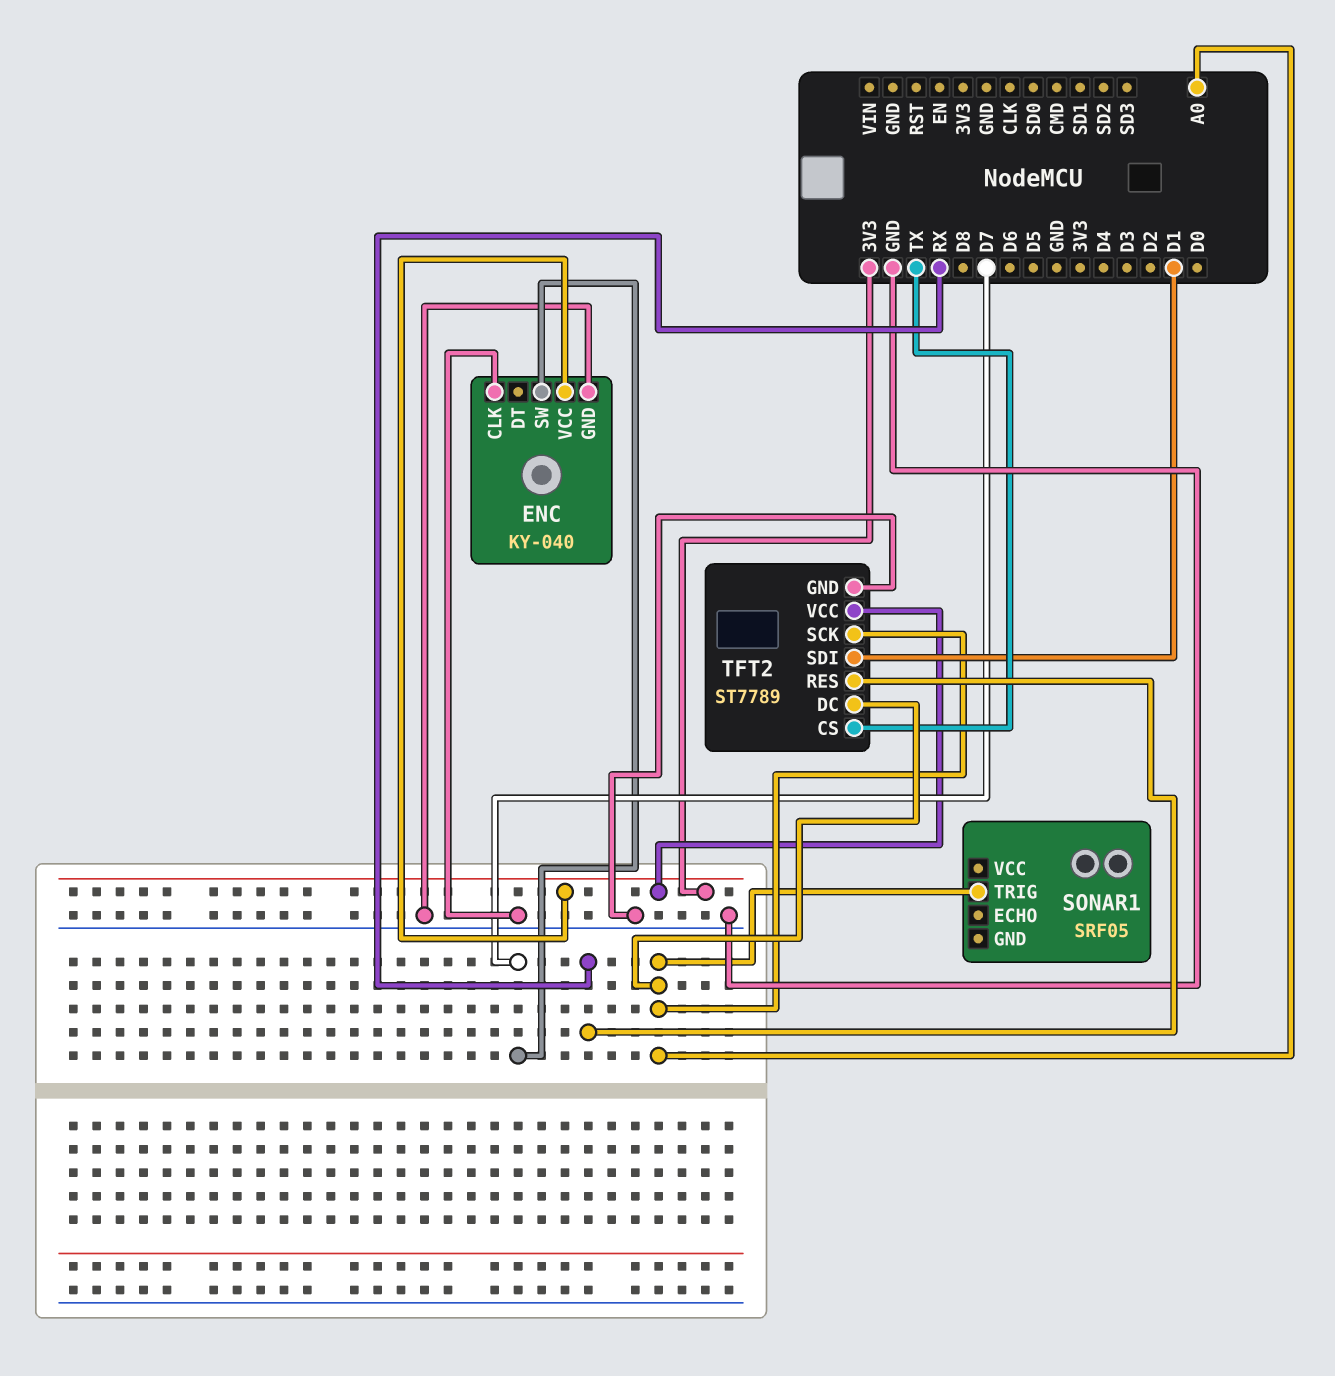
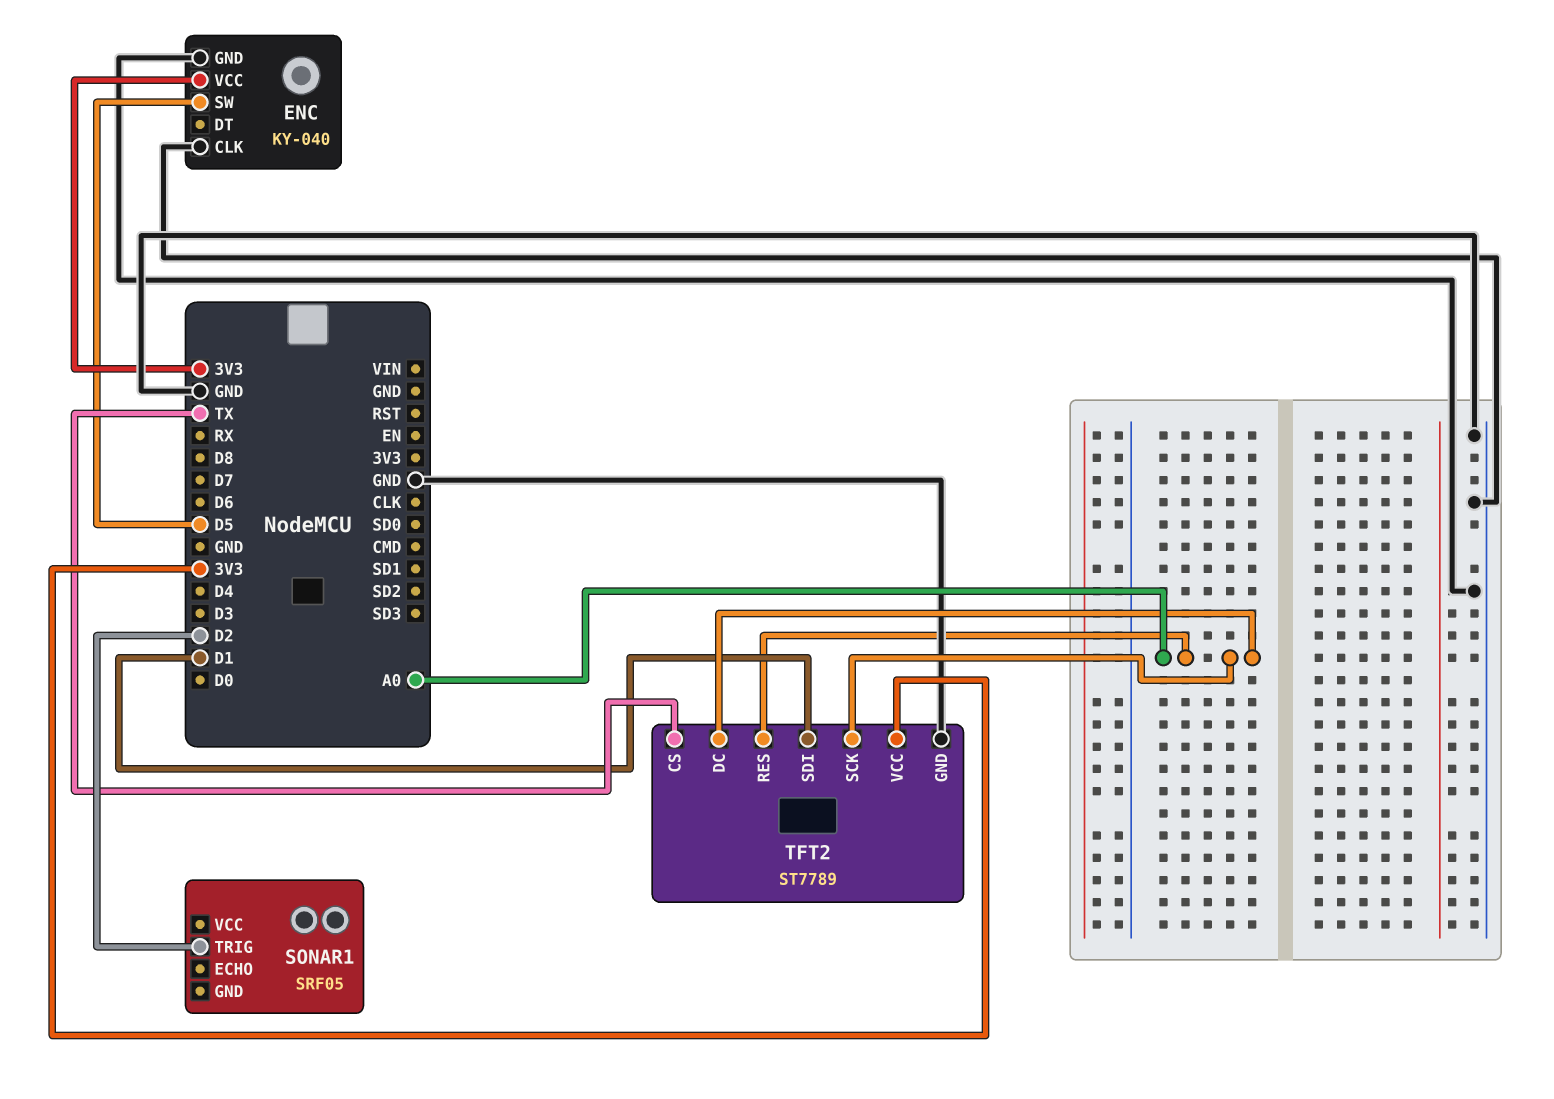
ENC pin SW: D7 -> D5
SONAR1 pin TRIG: A0 -> D2
TFT2 pin RES: RX -> A0

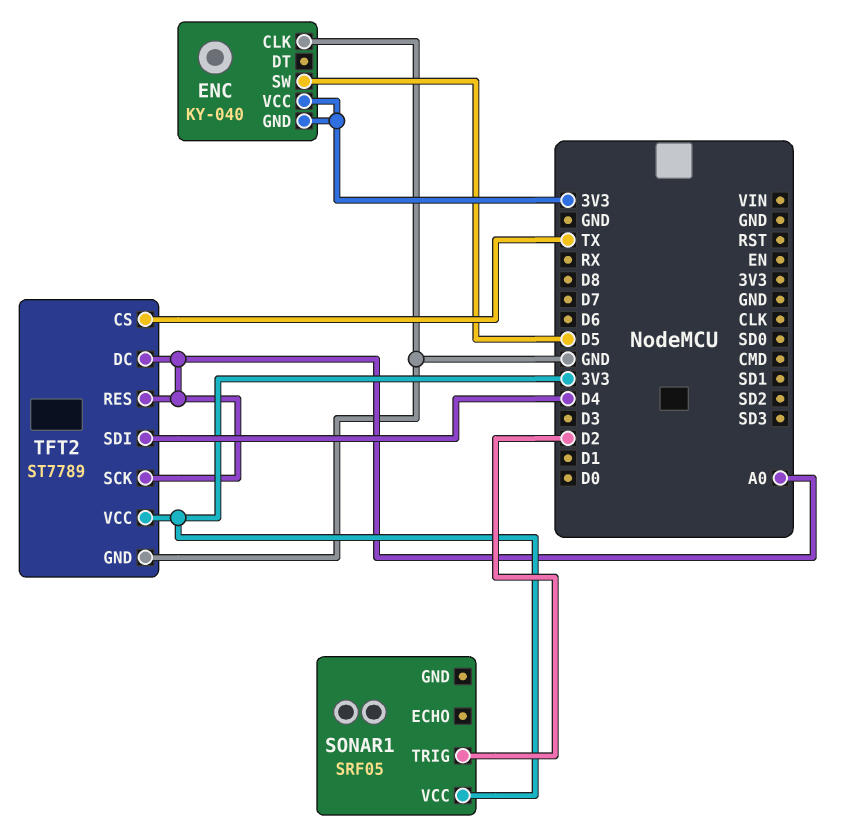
ENC pin GND: GND -> 3V3
SONAR1 pin VCC: none -> 3V3
TFT2 pin SDI: D1 -> D4

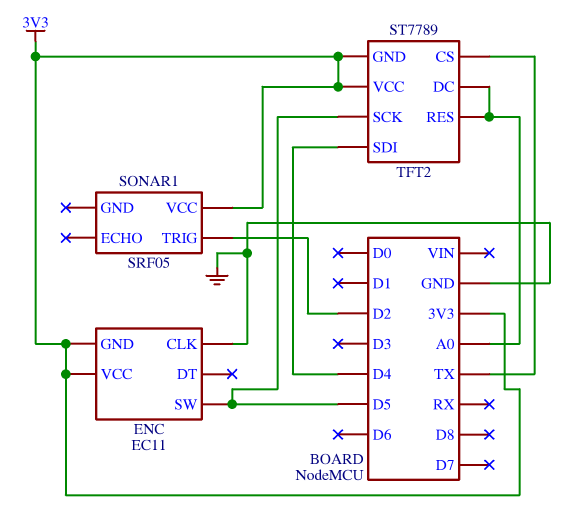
ENC: KY-040 -> EC11
TFT2 pin GND: GND -> 3V3
TFT2 pin SCK: A0 -> D5

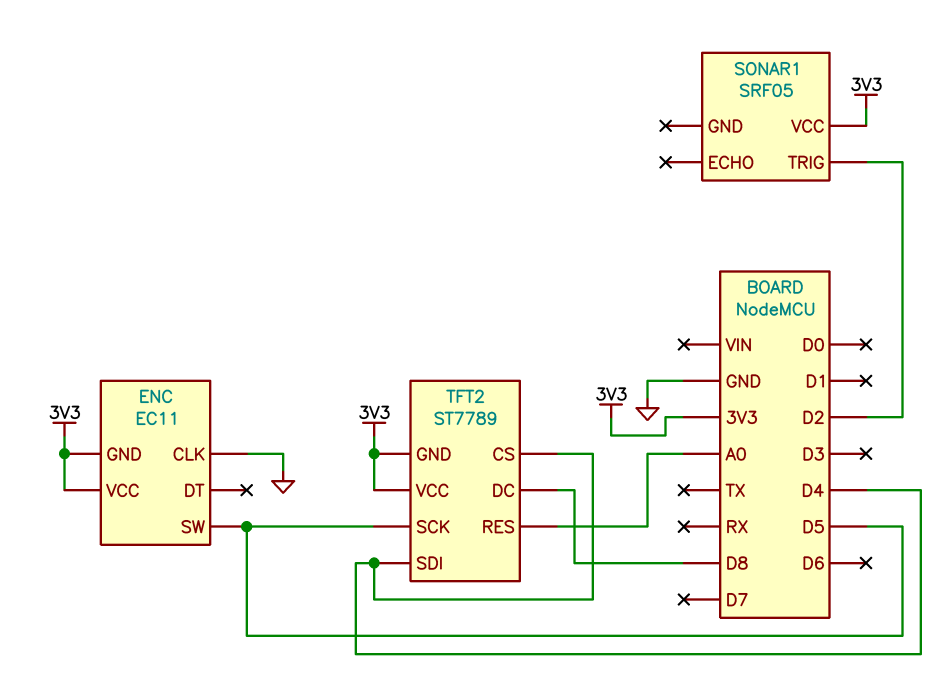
TFT2 pin CS: TX -> D4
TFT2 pin DC: A0 -> D8

